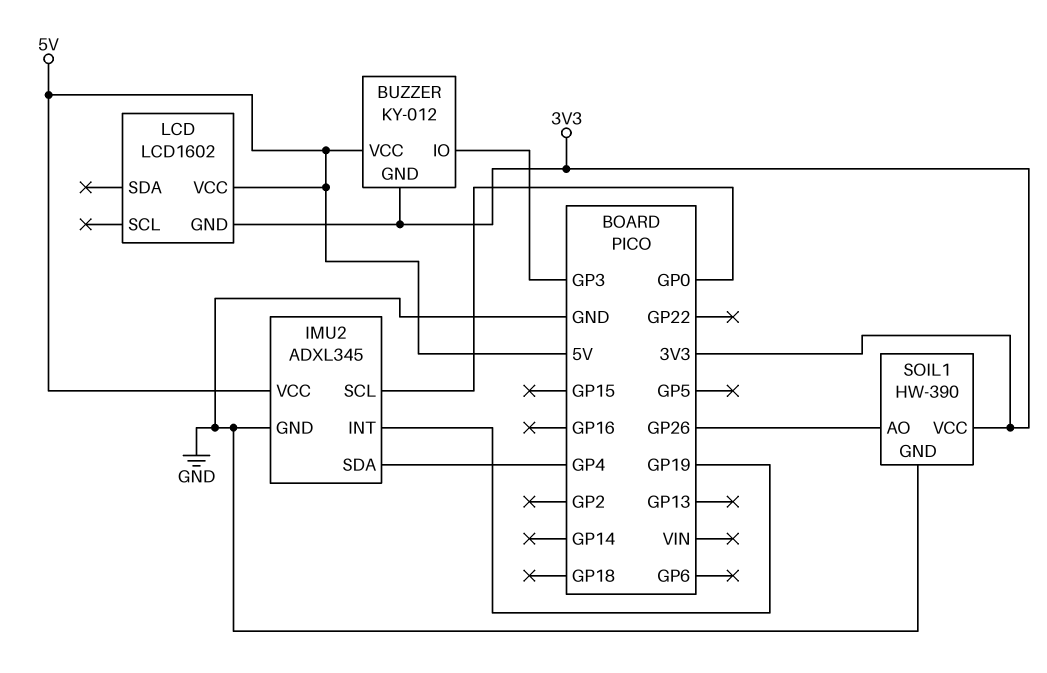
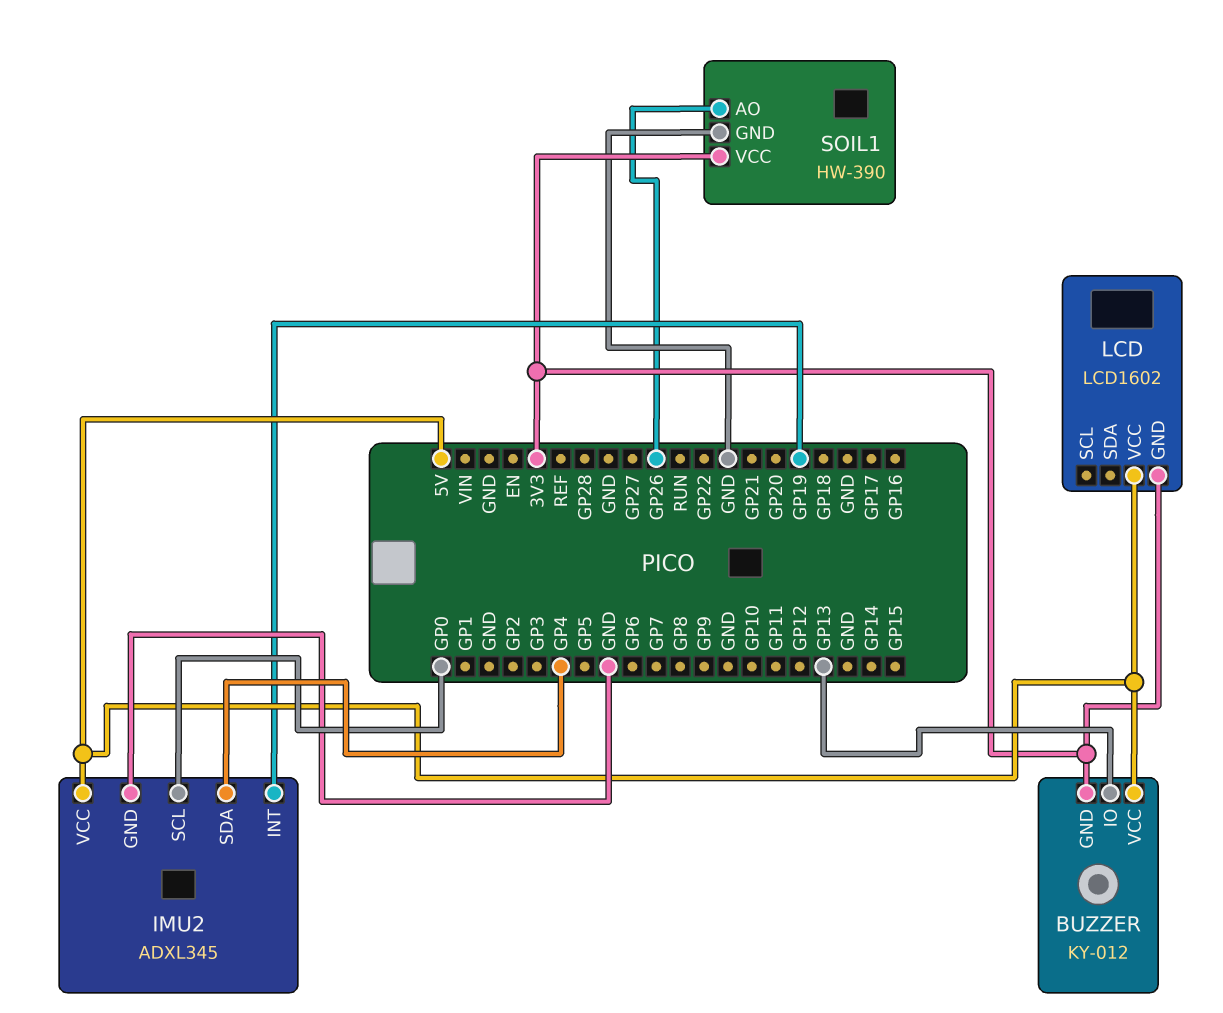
BUZZER pin IO: GP3 -> GP13

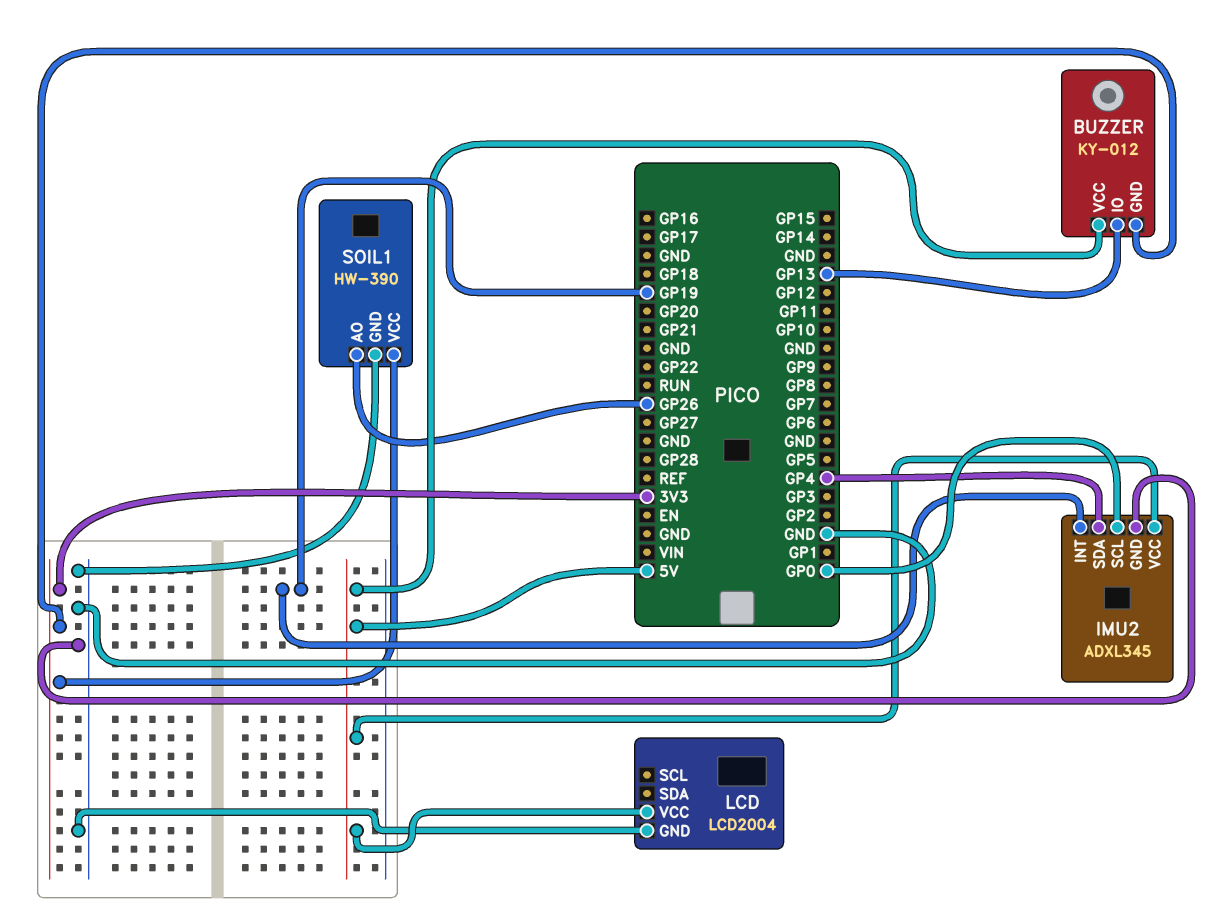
LCD: LCD1602 -> LCD2004
LCD pin GND: 3V3 -> GND

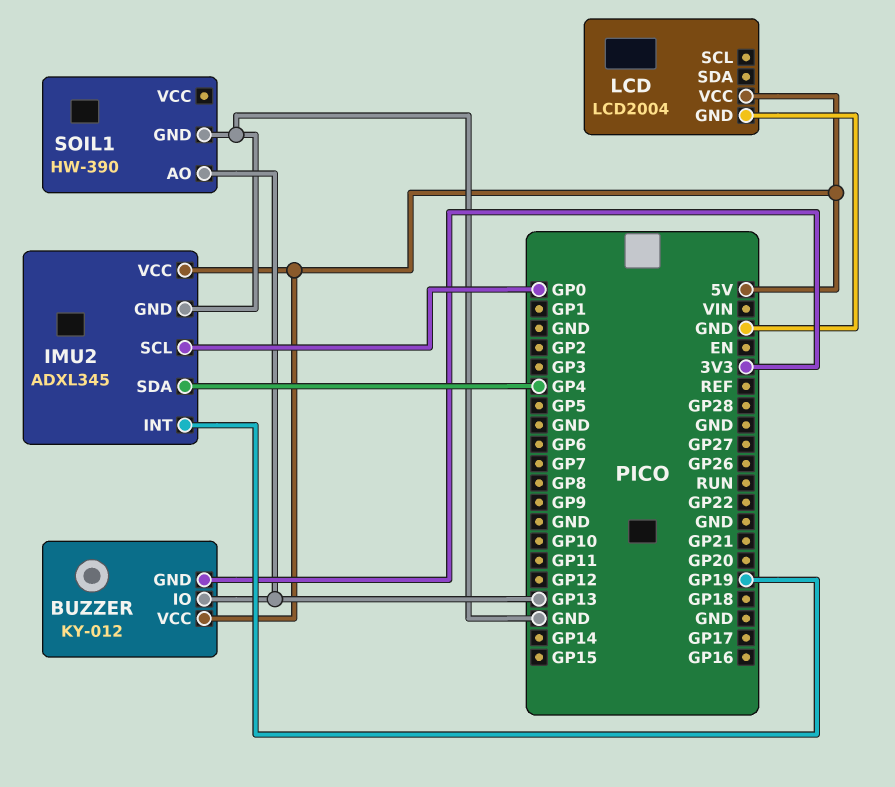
SOIL1 pin AO: GP26 -> GP13
SOIL1 pin VCC: 3V3 -> none

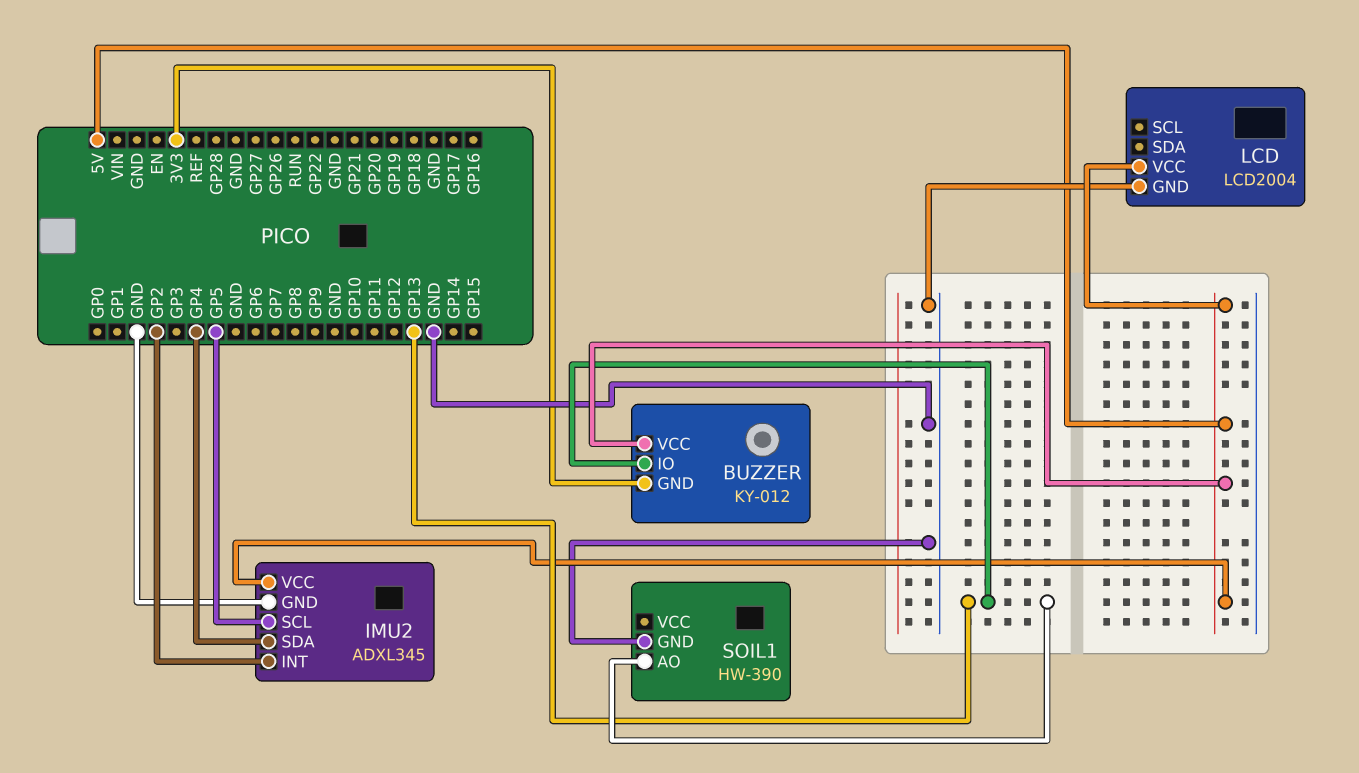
IMU2 pin INT: GP19 -> GP2
IMU2 pin SCL: GP0 -> GP5

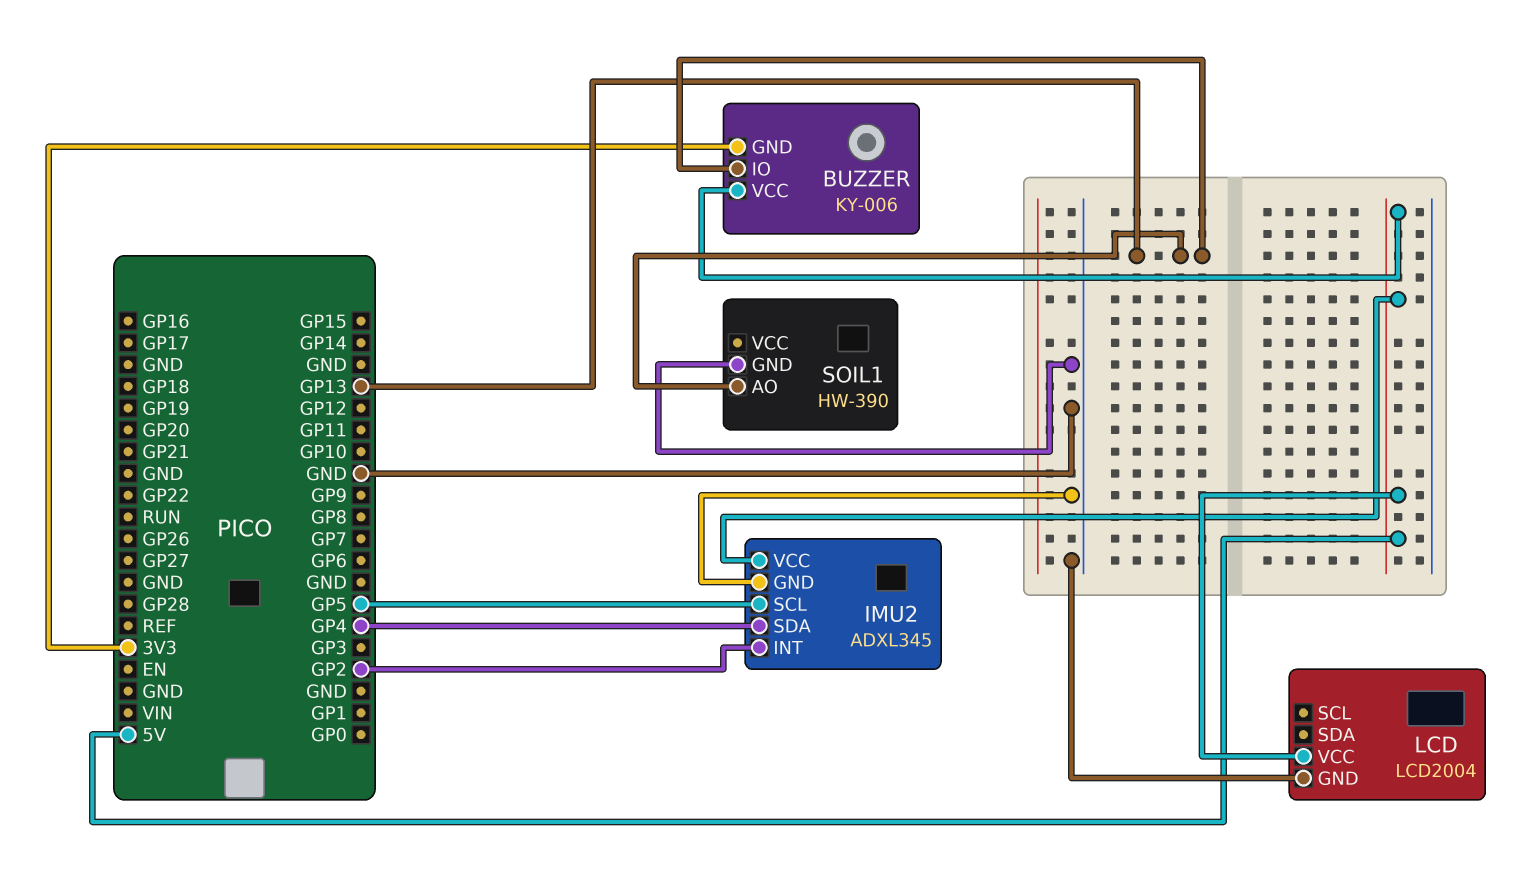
BUZZER: KY-012 -> KY-006

